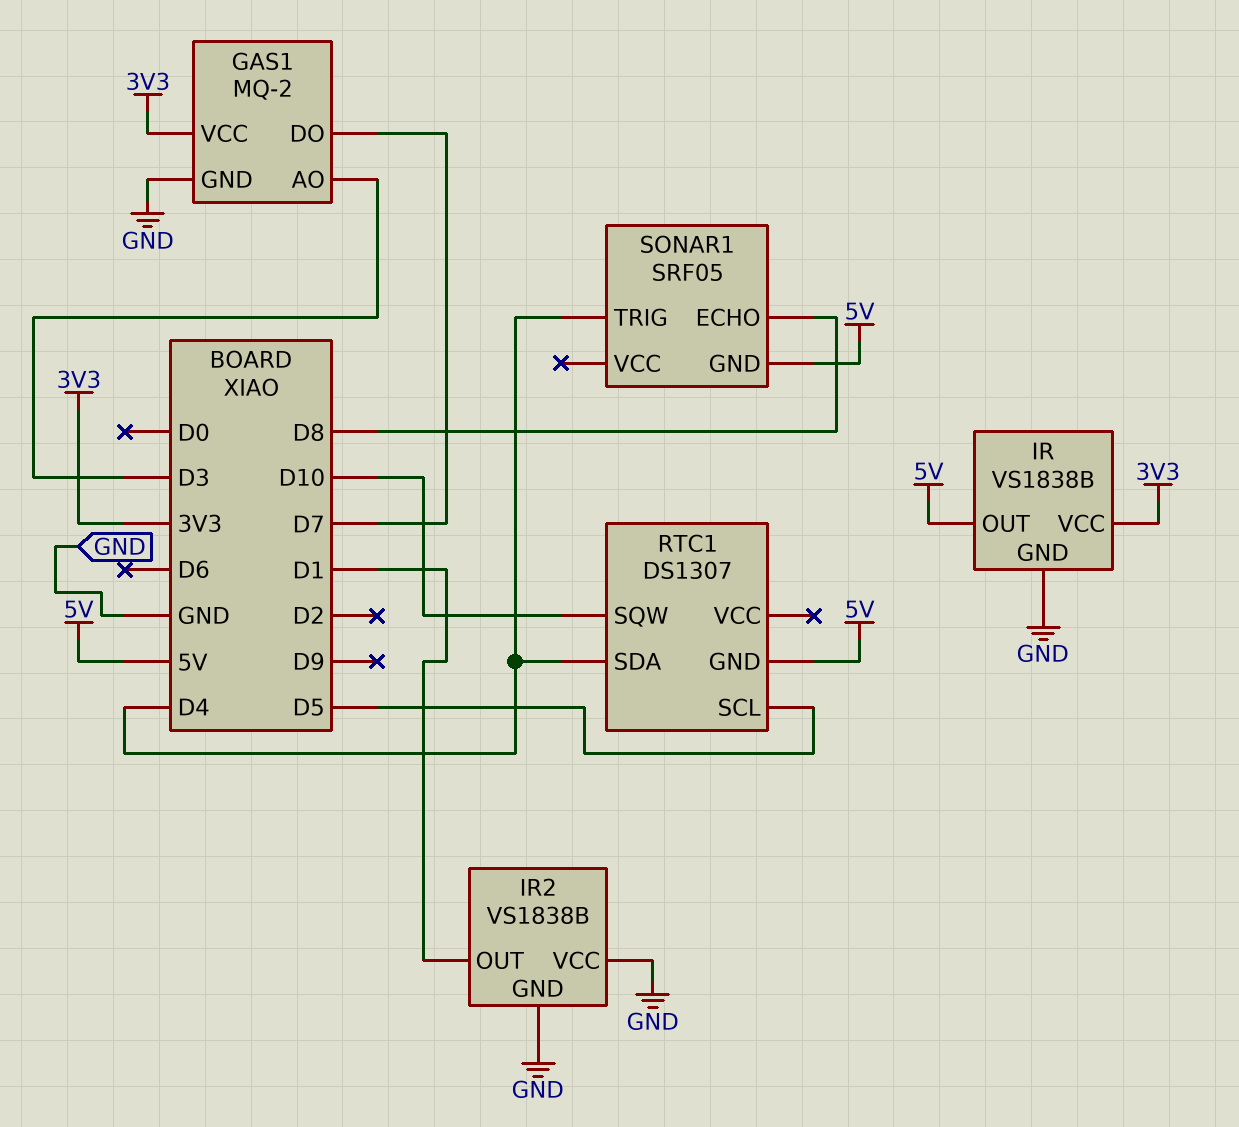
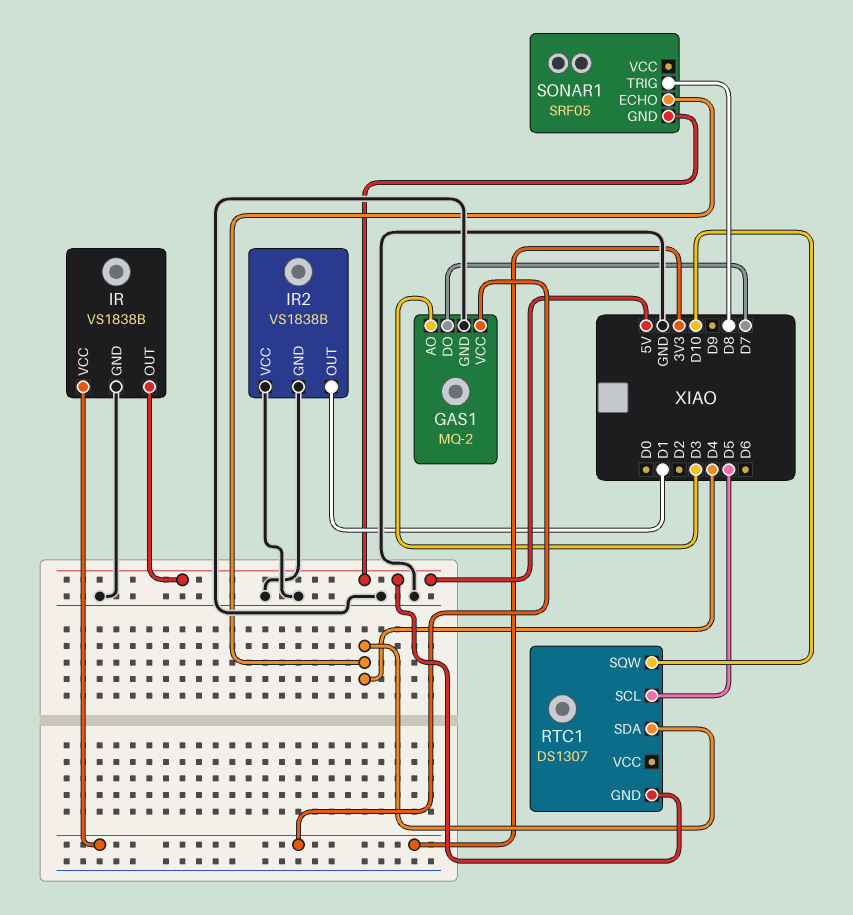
SONAR1 pin ECHO: D8 -> D4
SONAR1 pin TRIG: D4 -> D8

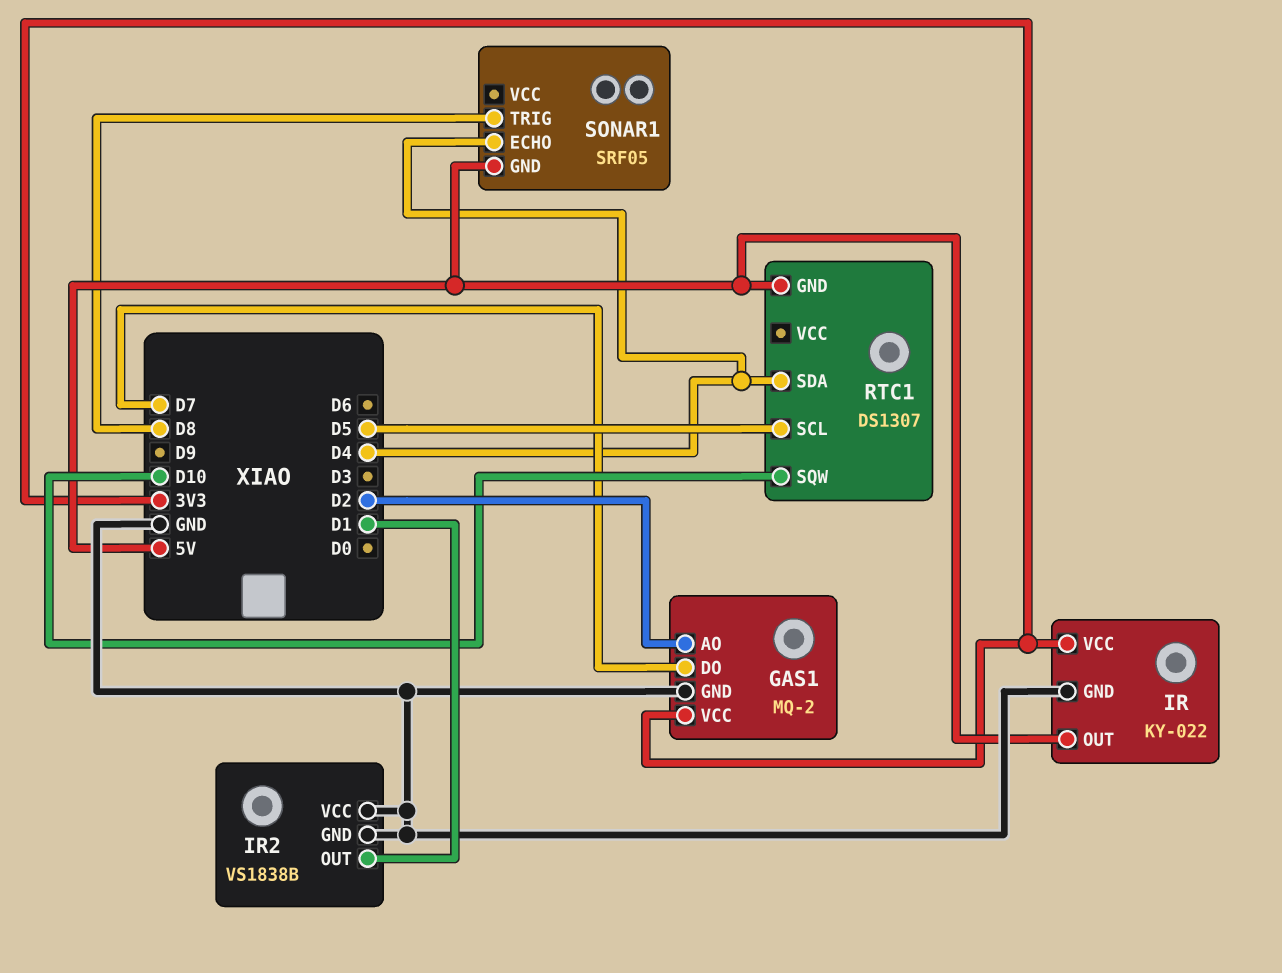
GAS1 pin AO: D3 -> D2
IR: VS1838B -> KY-022

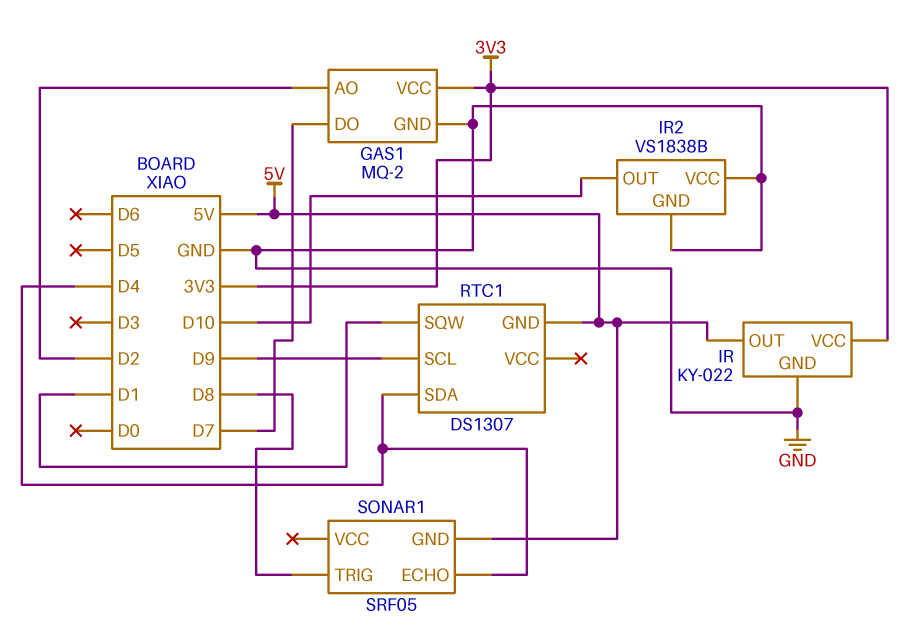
IR2 pin OUT: D1 -> D10
RTC1 pin SCL: D5 -> D9
RTC1 pin SQW: D10 -> D1

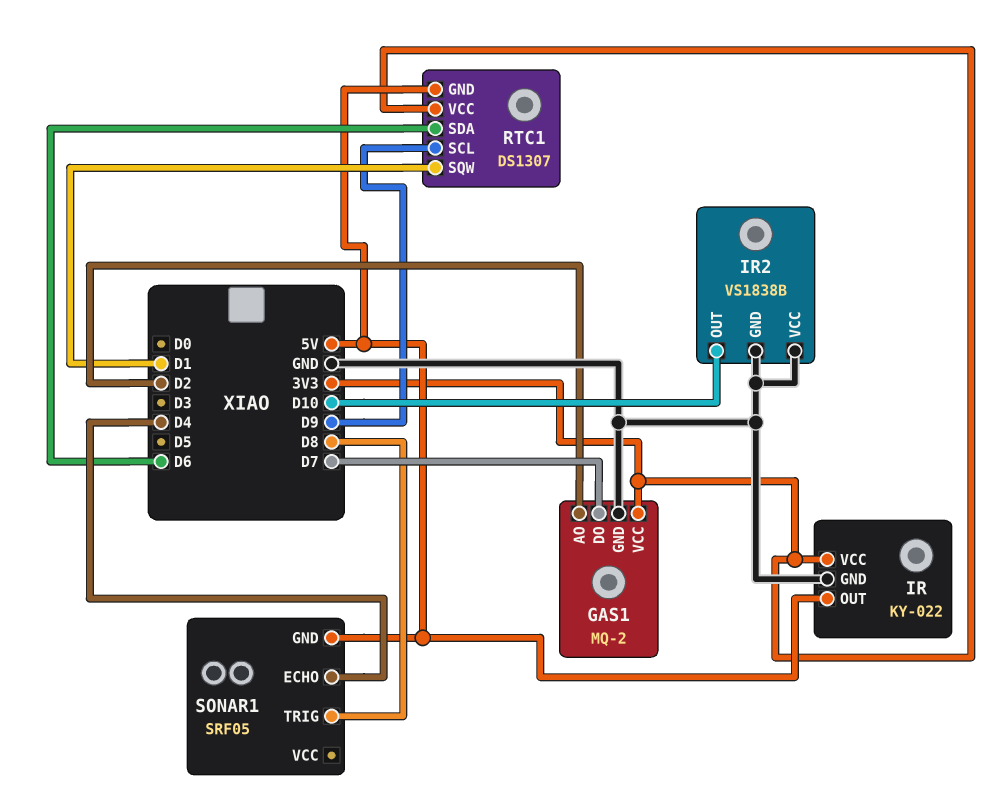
RTC1 pin SDA: D4 -> D6
RTC1 pin VCC: none -> 3V3

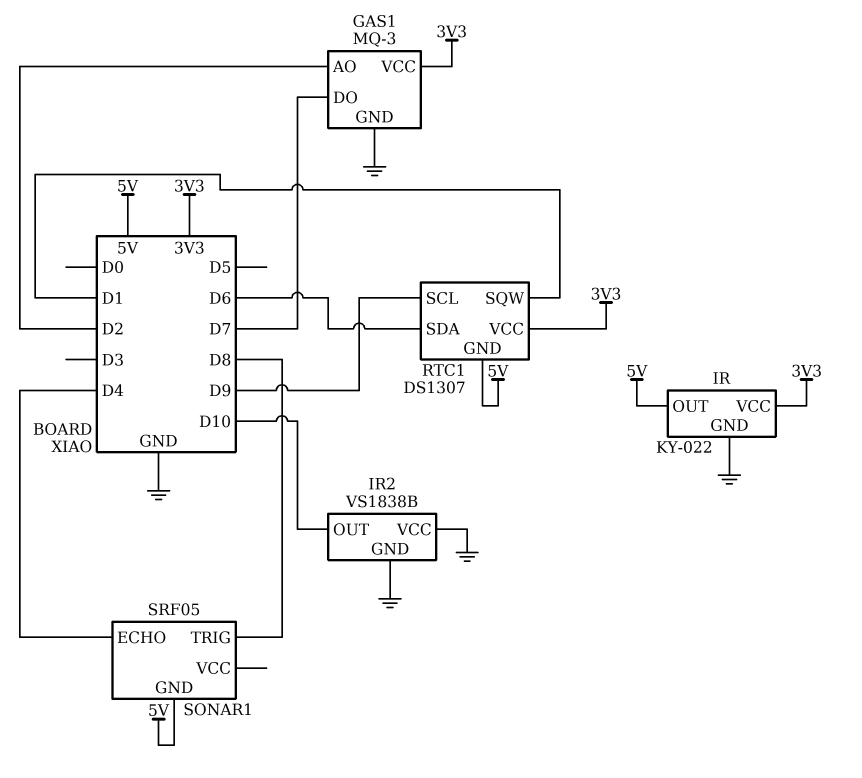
GAS1: MQ-2 -> MQ-3

